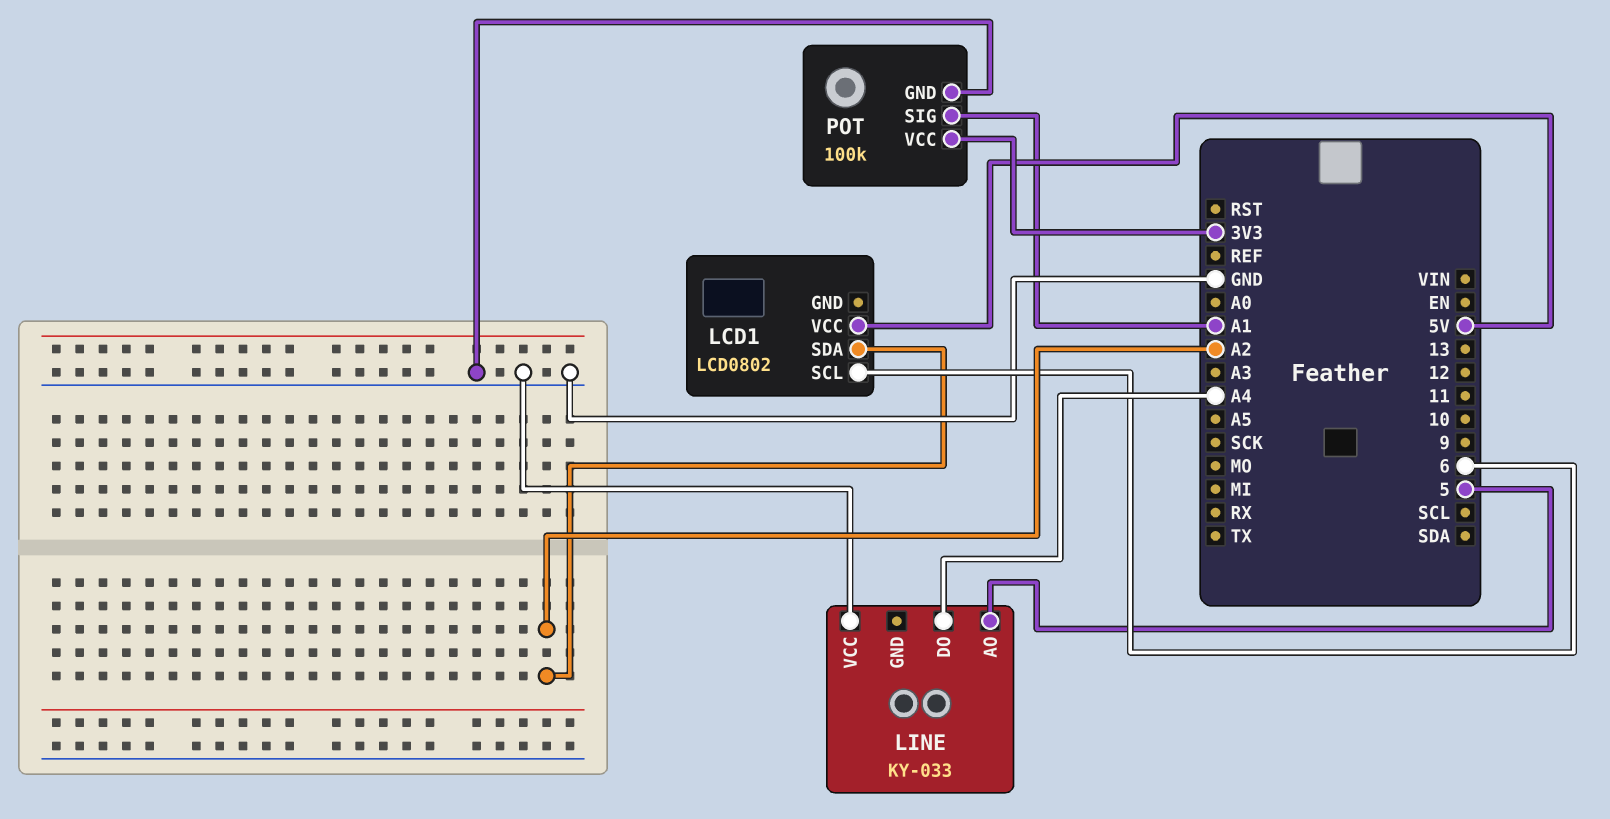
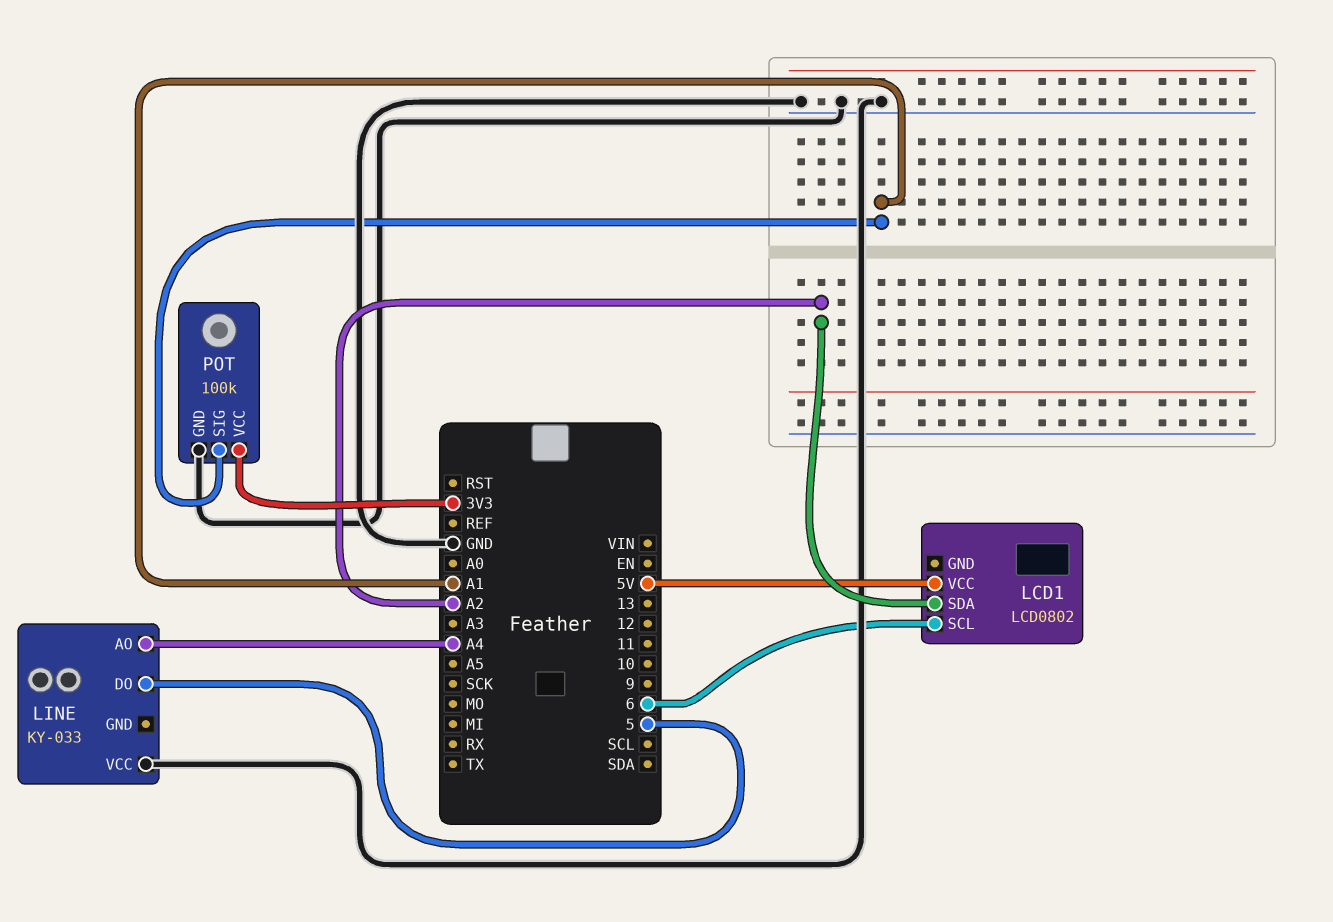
LINE pin AO: 5 -> A4
LINE pin DO: A4 -> 5

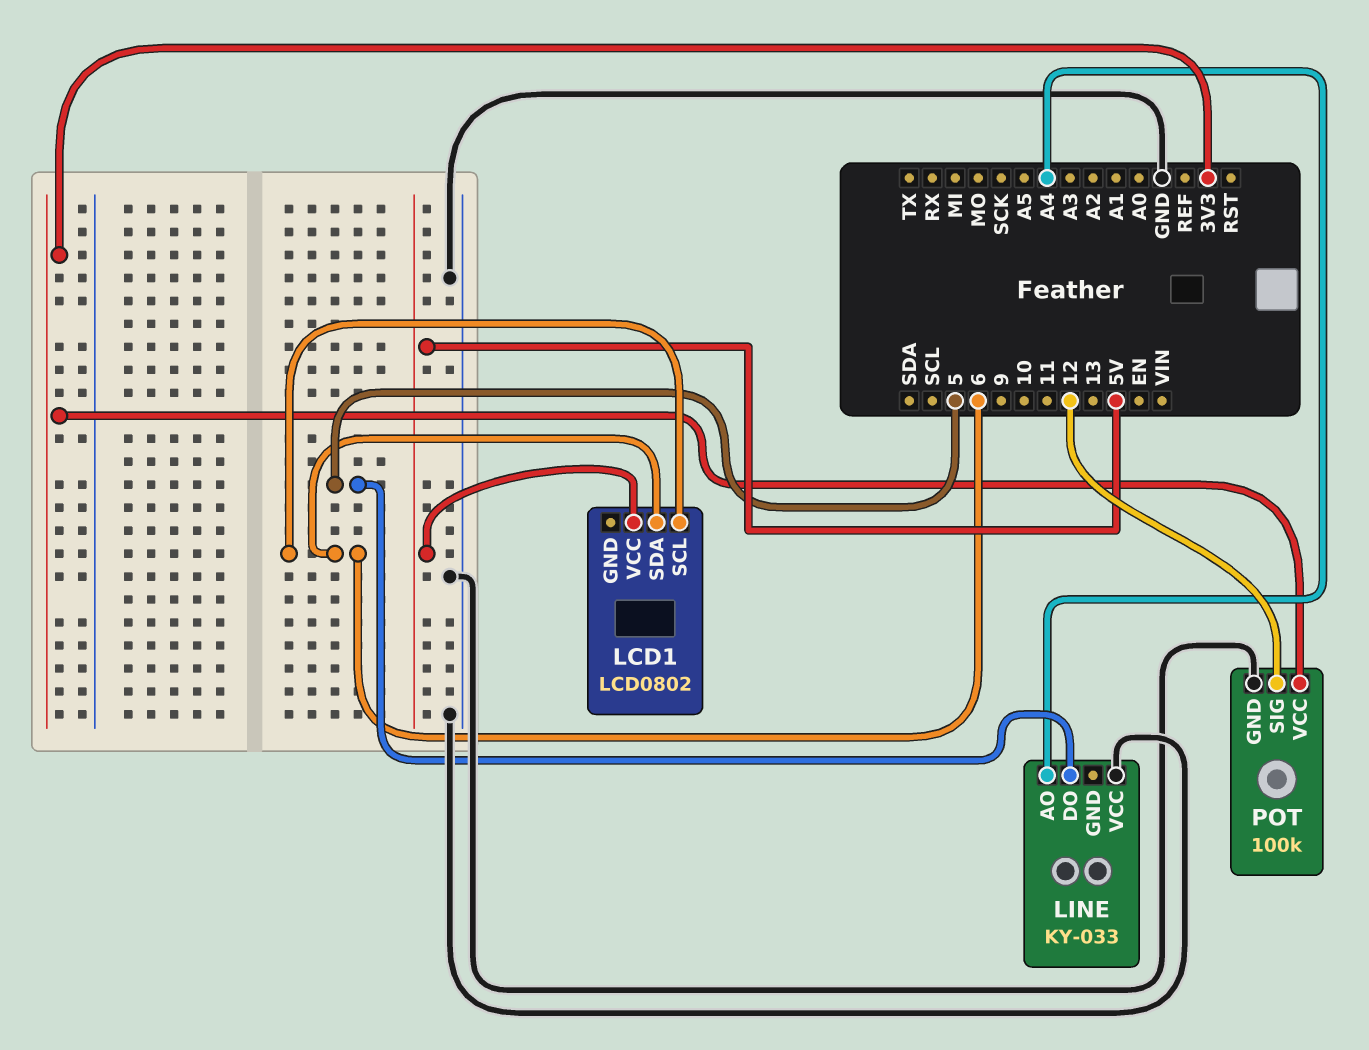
LCD1 pin SDA: A2 -> 6
POT pin SIG: A1 -> 12

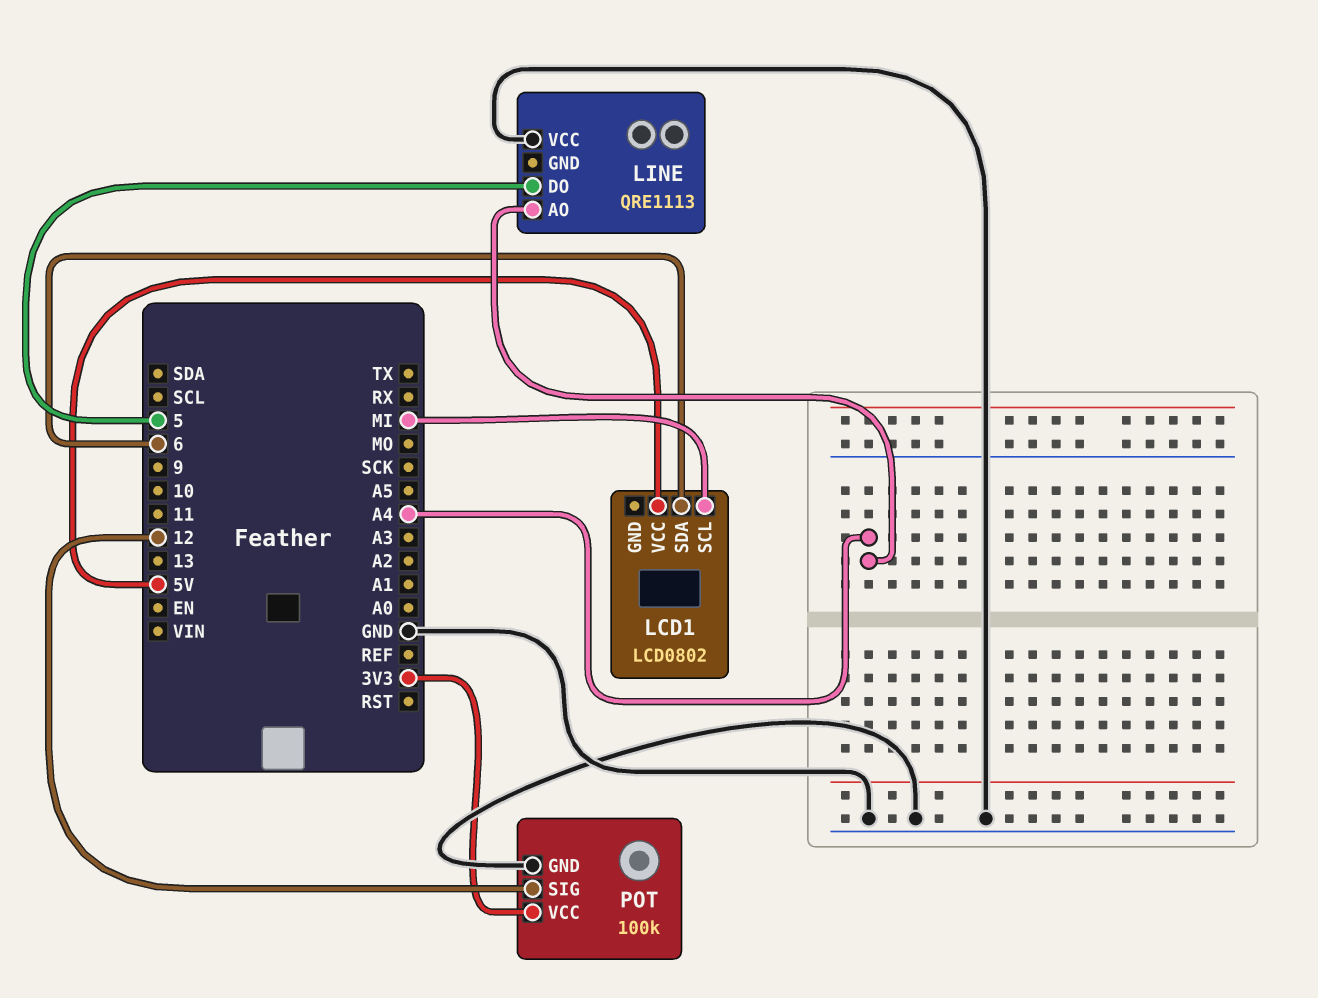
LCD1 pin SCL: 6 -> MI
LINE: KY-033 -> QRE1113

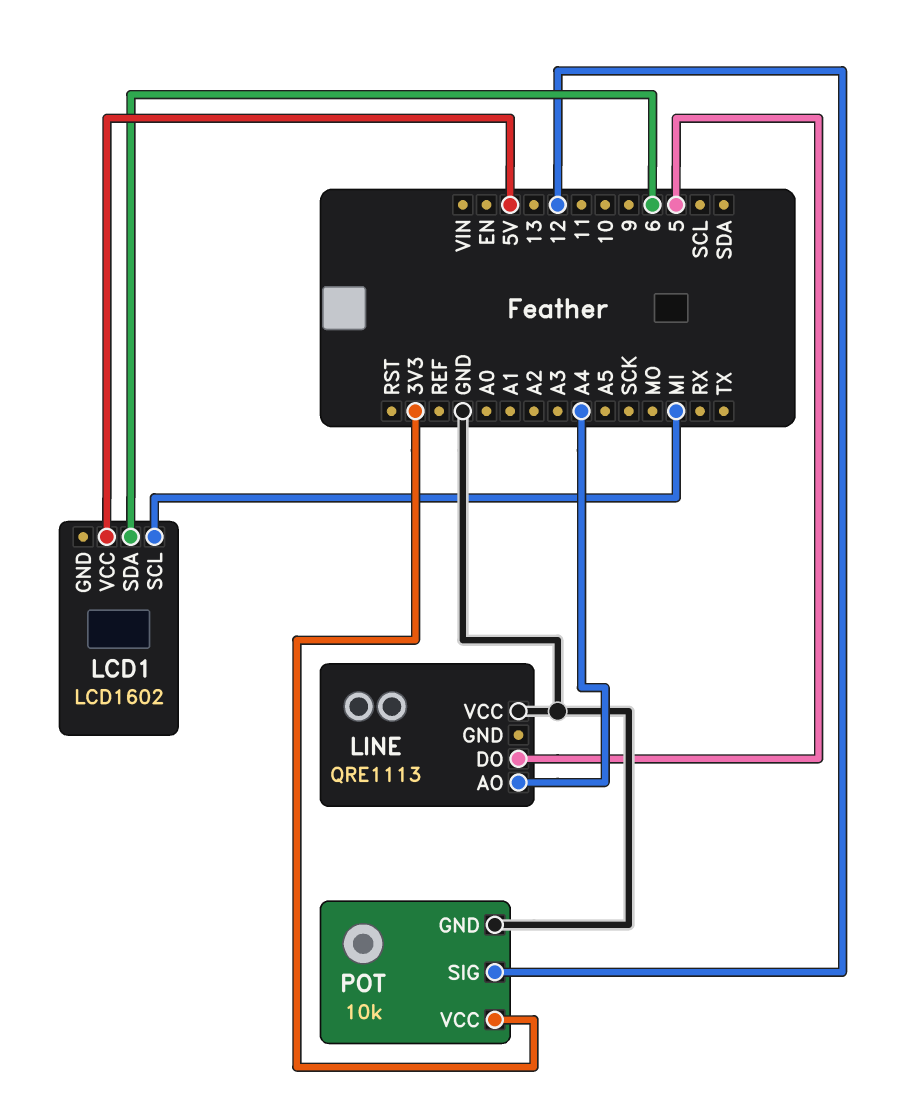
LCD1: LCD0802 -> LCD1602
POT: 100k -> 10k

